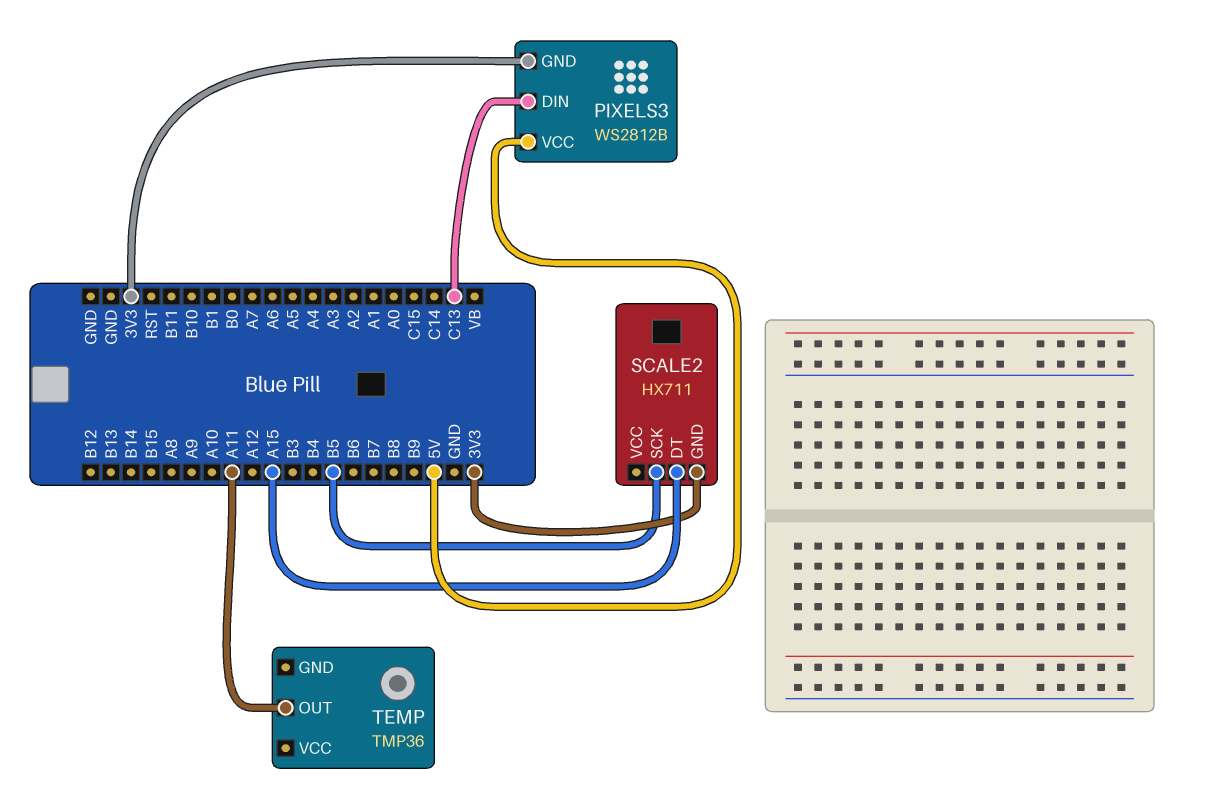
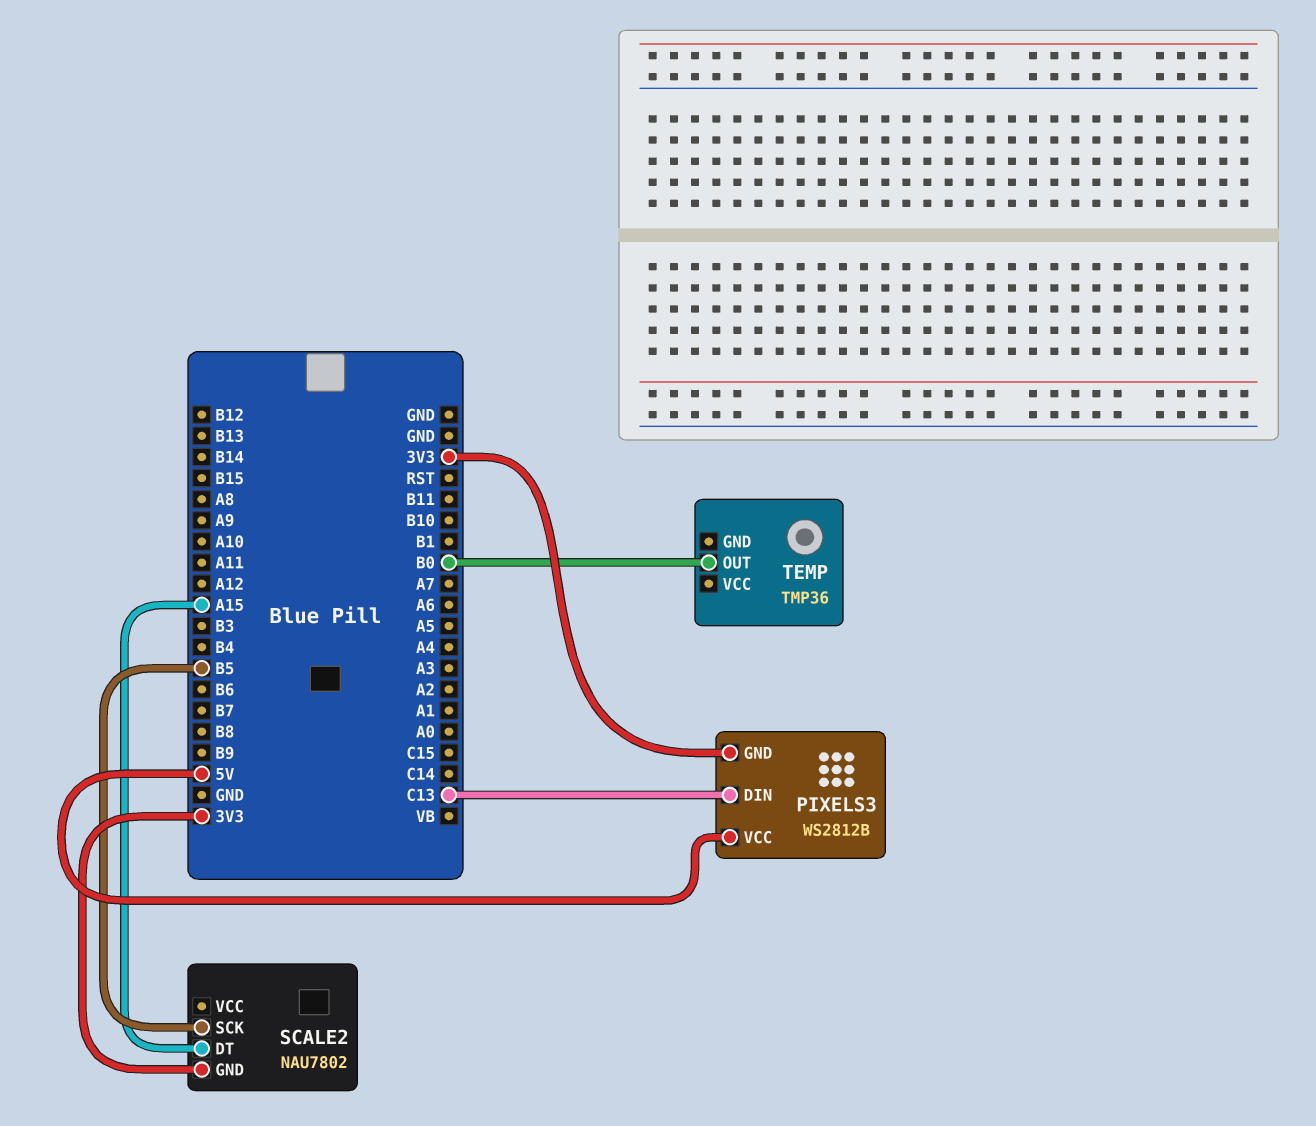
SCALE2: HX711 -> NAU7802
TEMP pin OUT: A11 -> B0

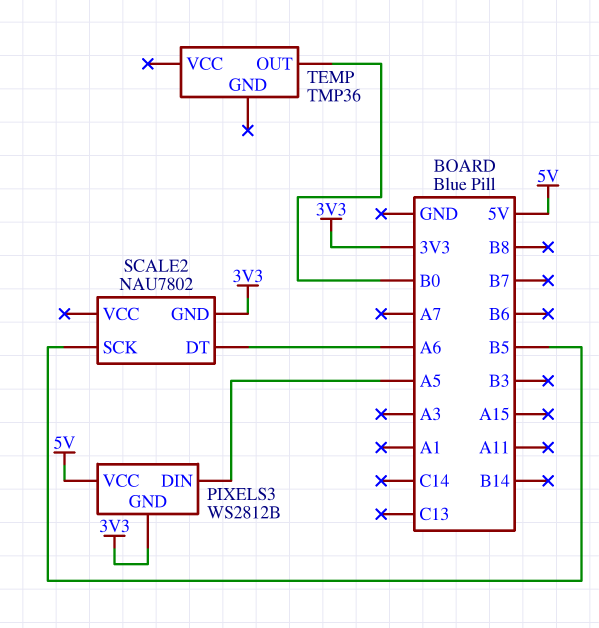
PIXELS3 pin DIN: C13 -> A5
SCALE2 pin DT: A15 -> A6

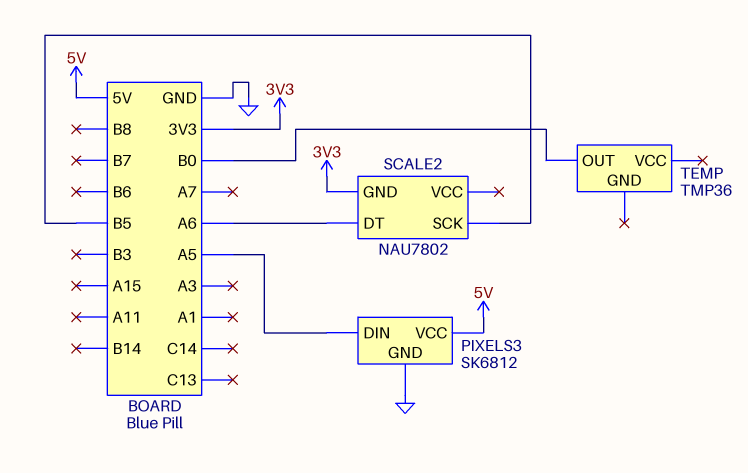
PIXELS3: WS2812B -> SK6812
PIXELS3 pin GND: 3V3 -> GND

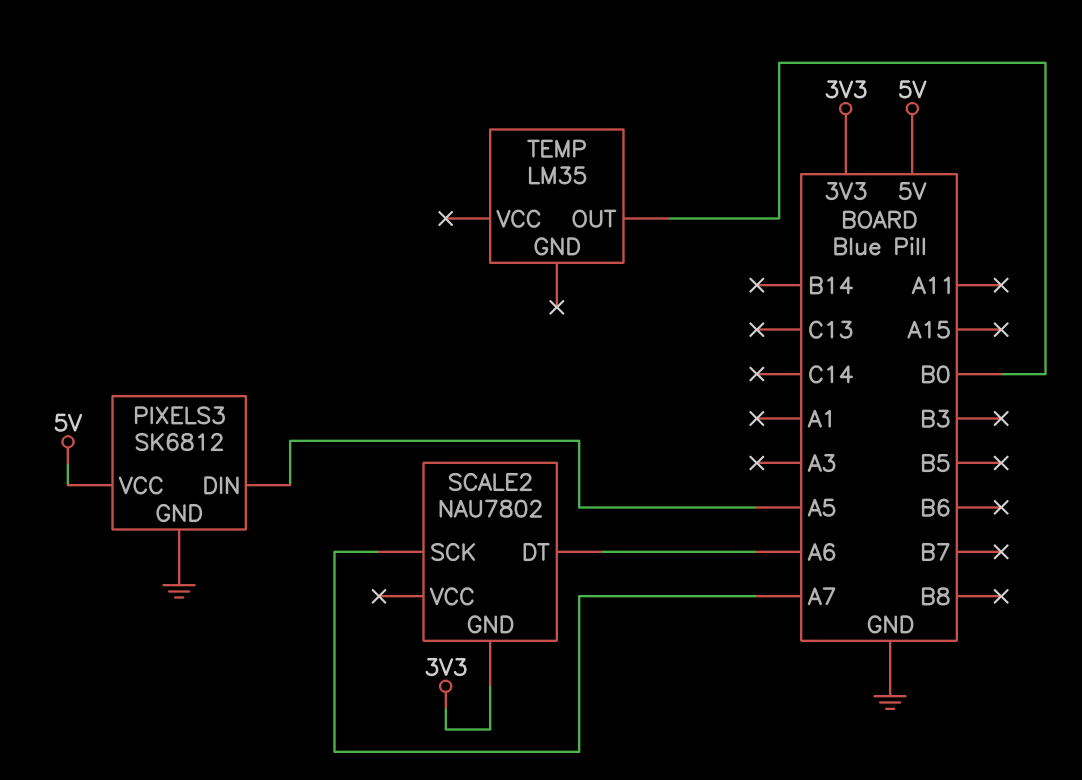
SCALE2 pin SCK: B5 -> A7
TEMP: TMP36 -> LM35

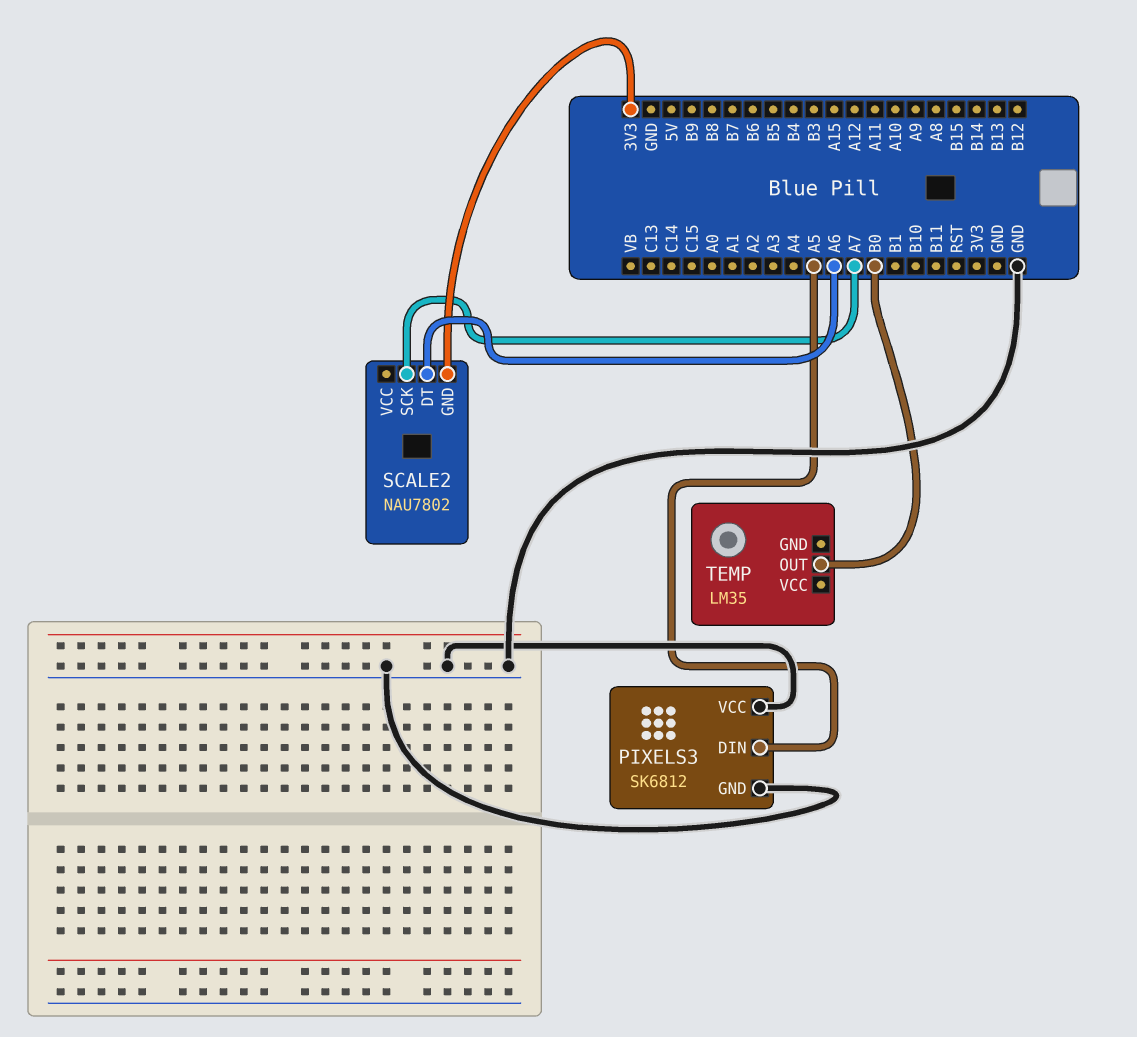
PIXELS3 pin VCC: 5V -> GND

